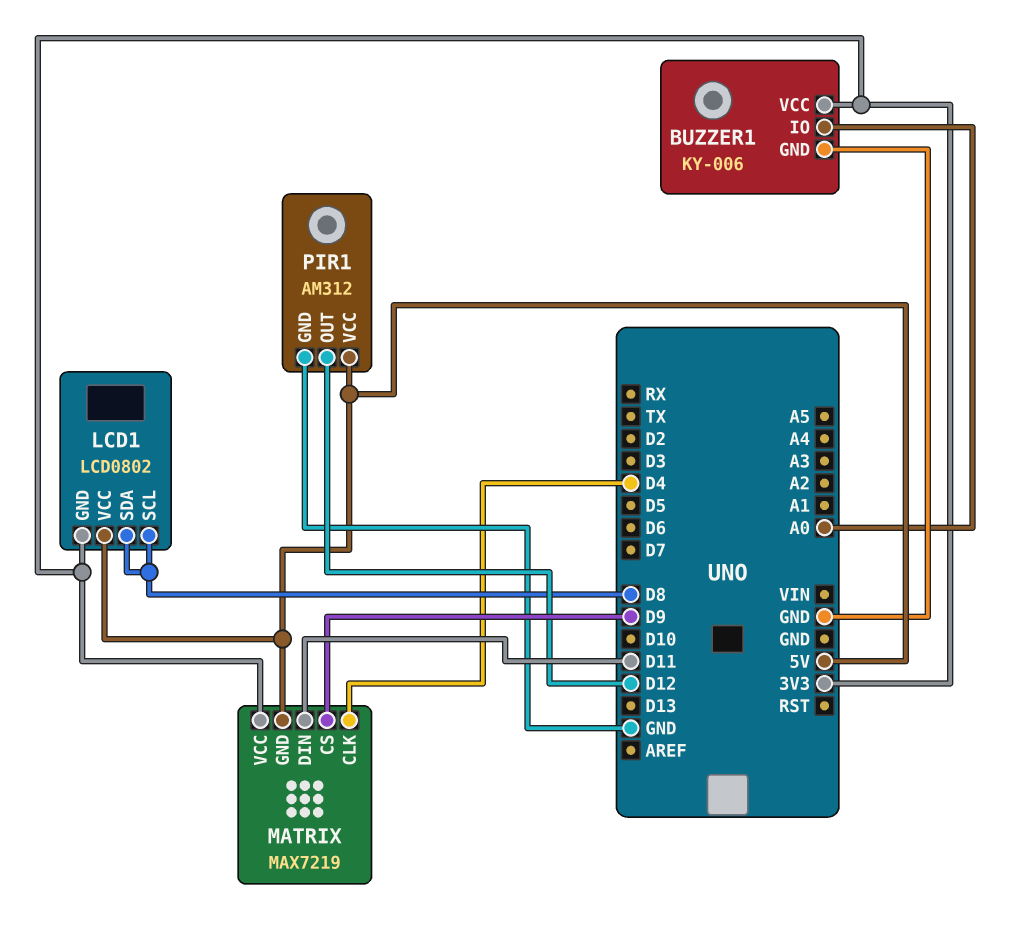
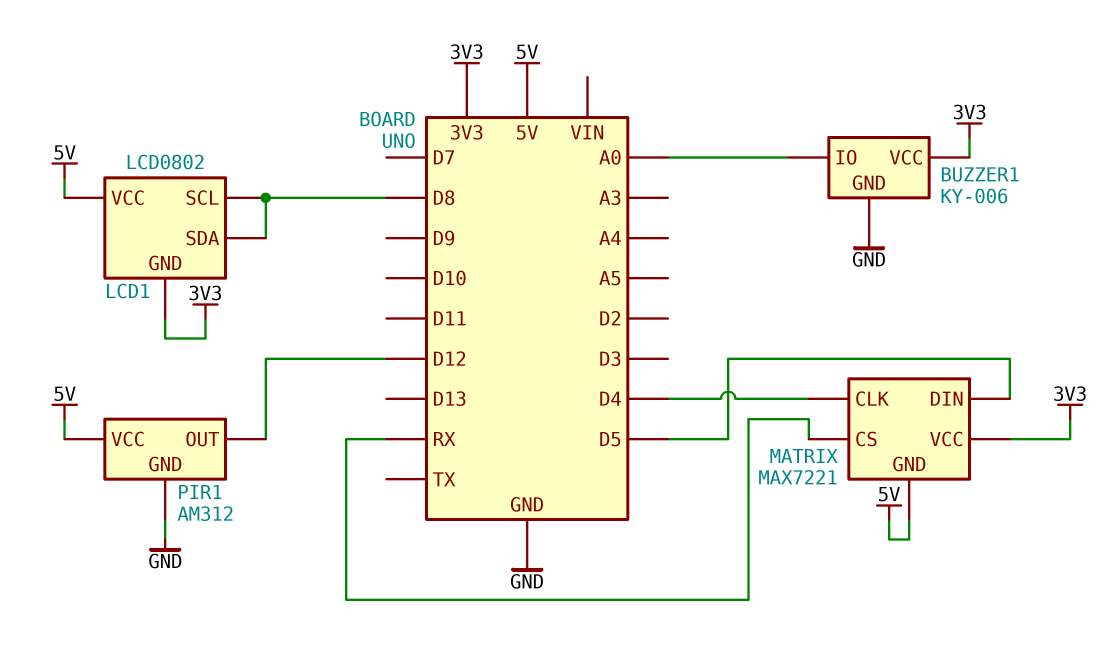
MATRIX: MAX7219 -> MAX7221
MATRIX pin CS: D9 -> RX
MATRIX pin DIN: D11 -> D5

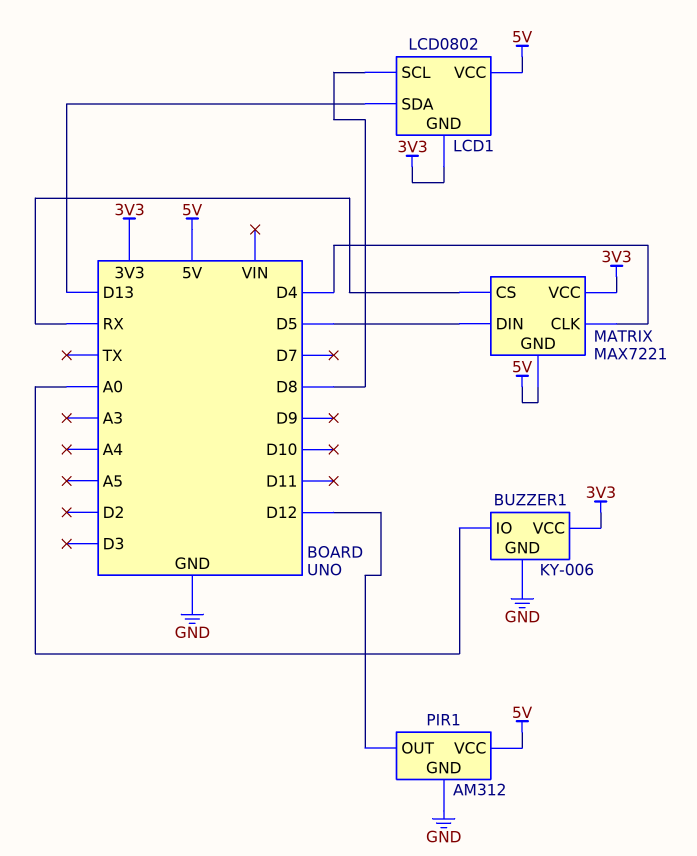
LCD1 pin SDA: D8 -> D13

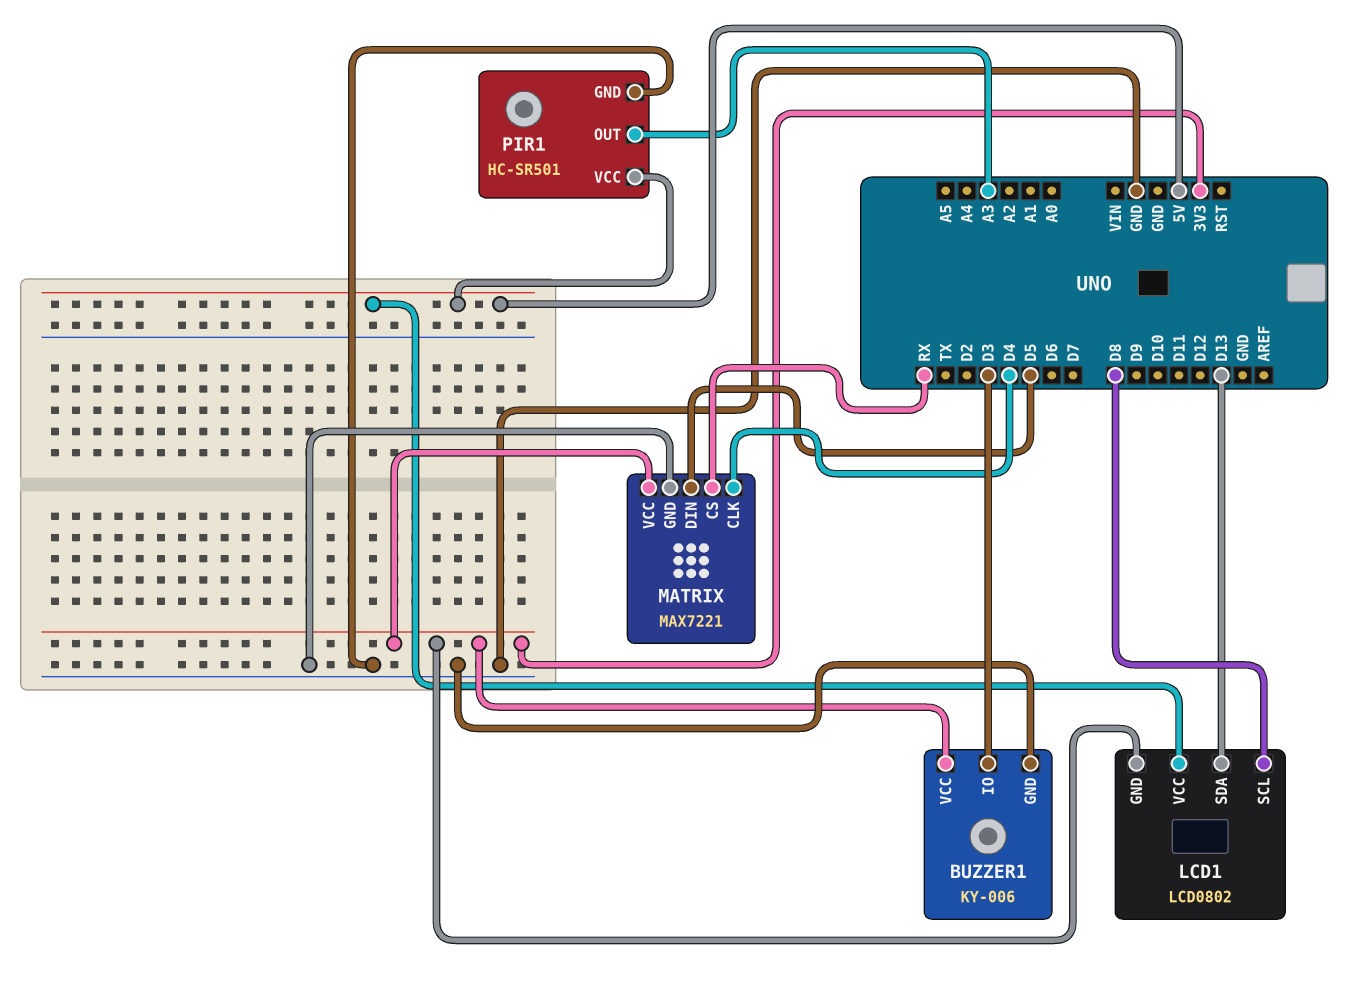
BUZZER1 pin IO: A0 -> D3
MATRIX pin GND: 5V -> GND
PIR1: AM312 -> HC-SR501
PIR1 pin OUT: D12 -> A3

